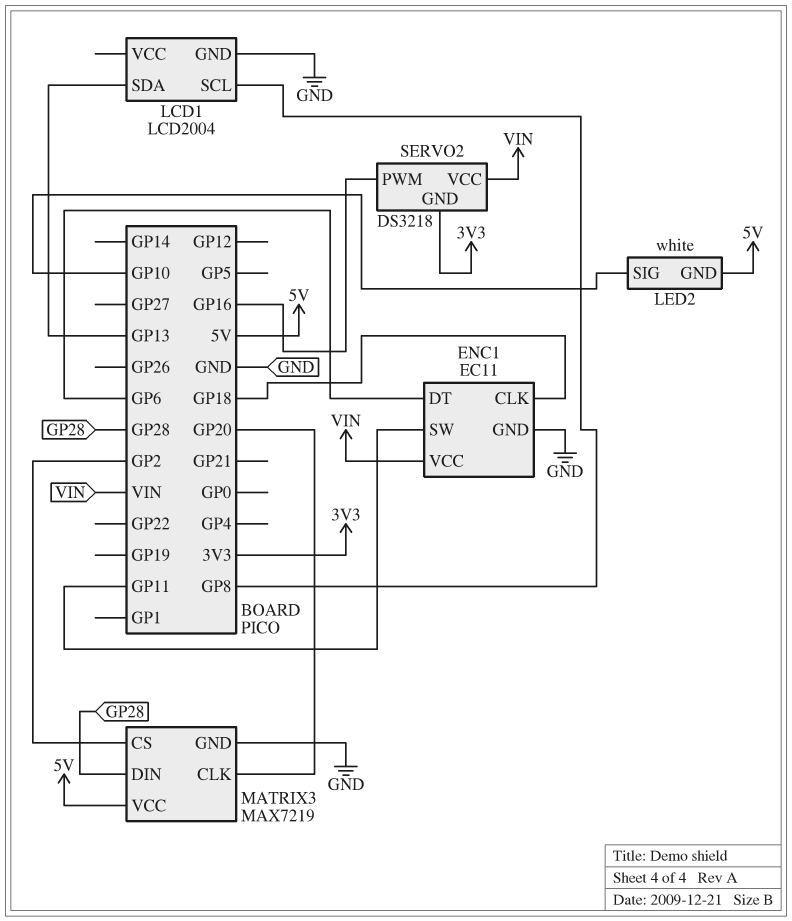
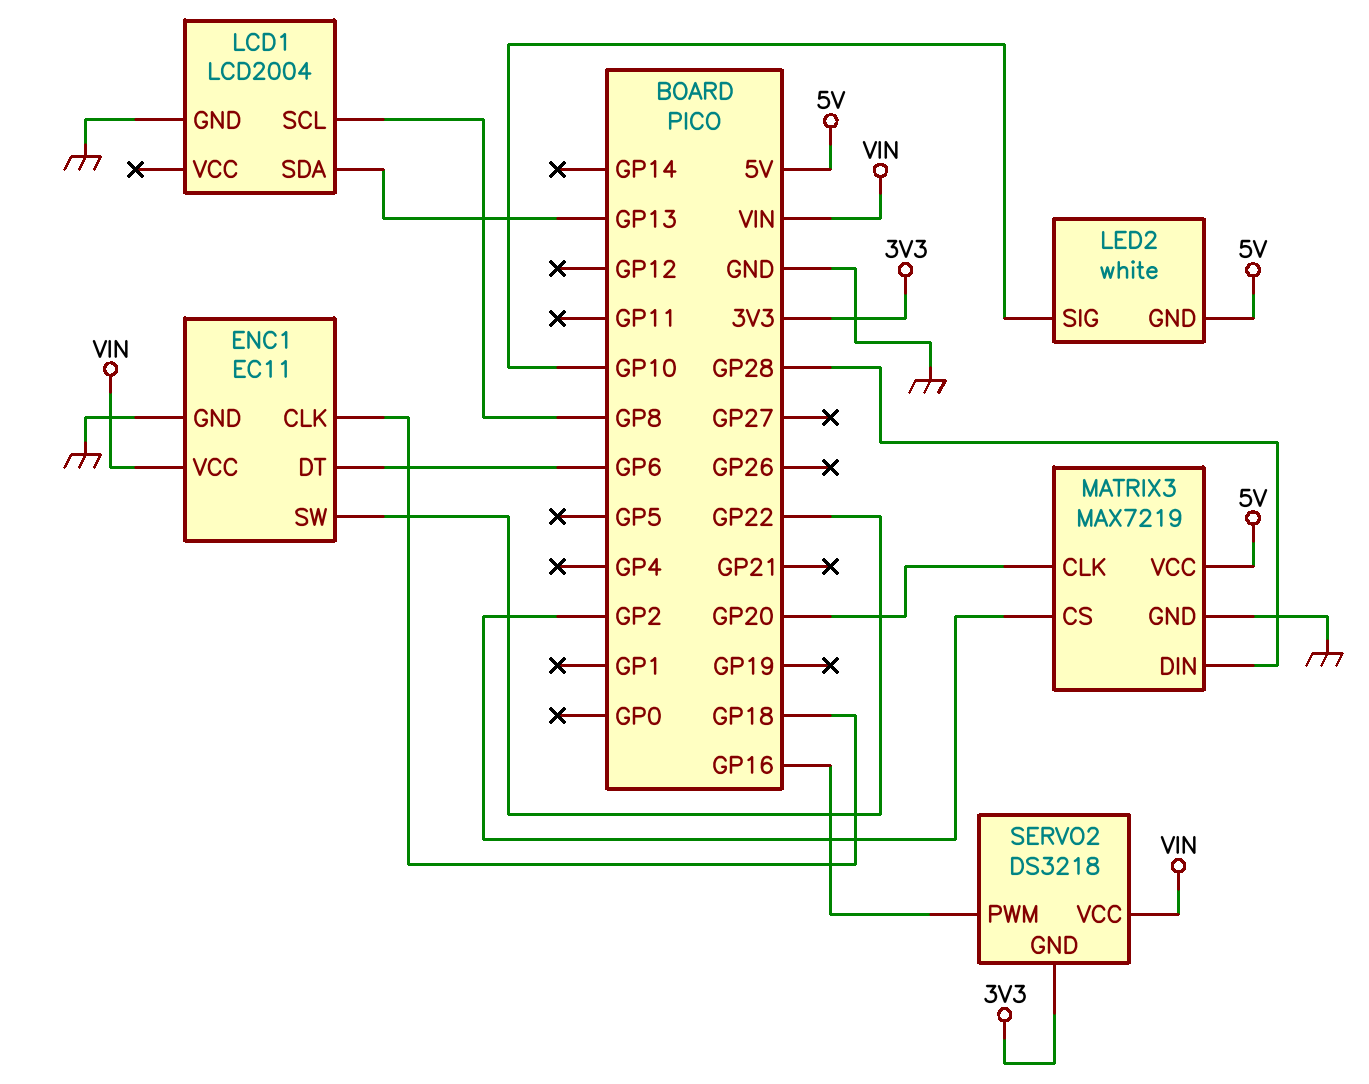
ENC1 pin SW: GP11 -> GP22

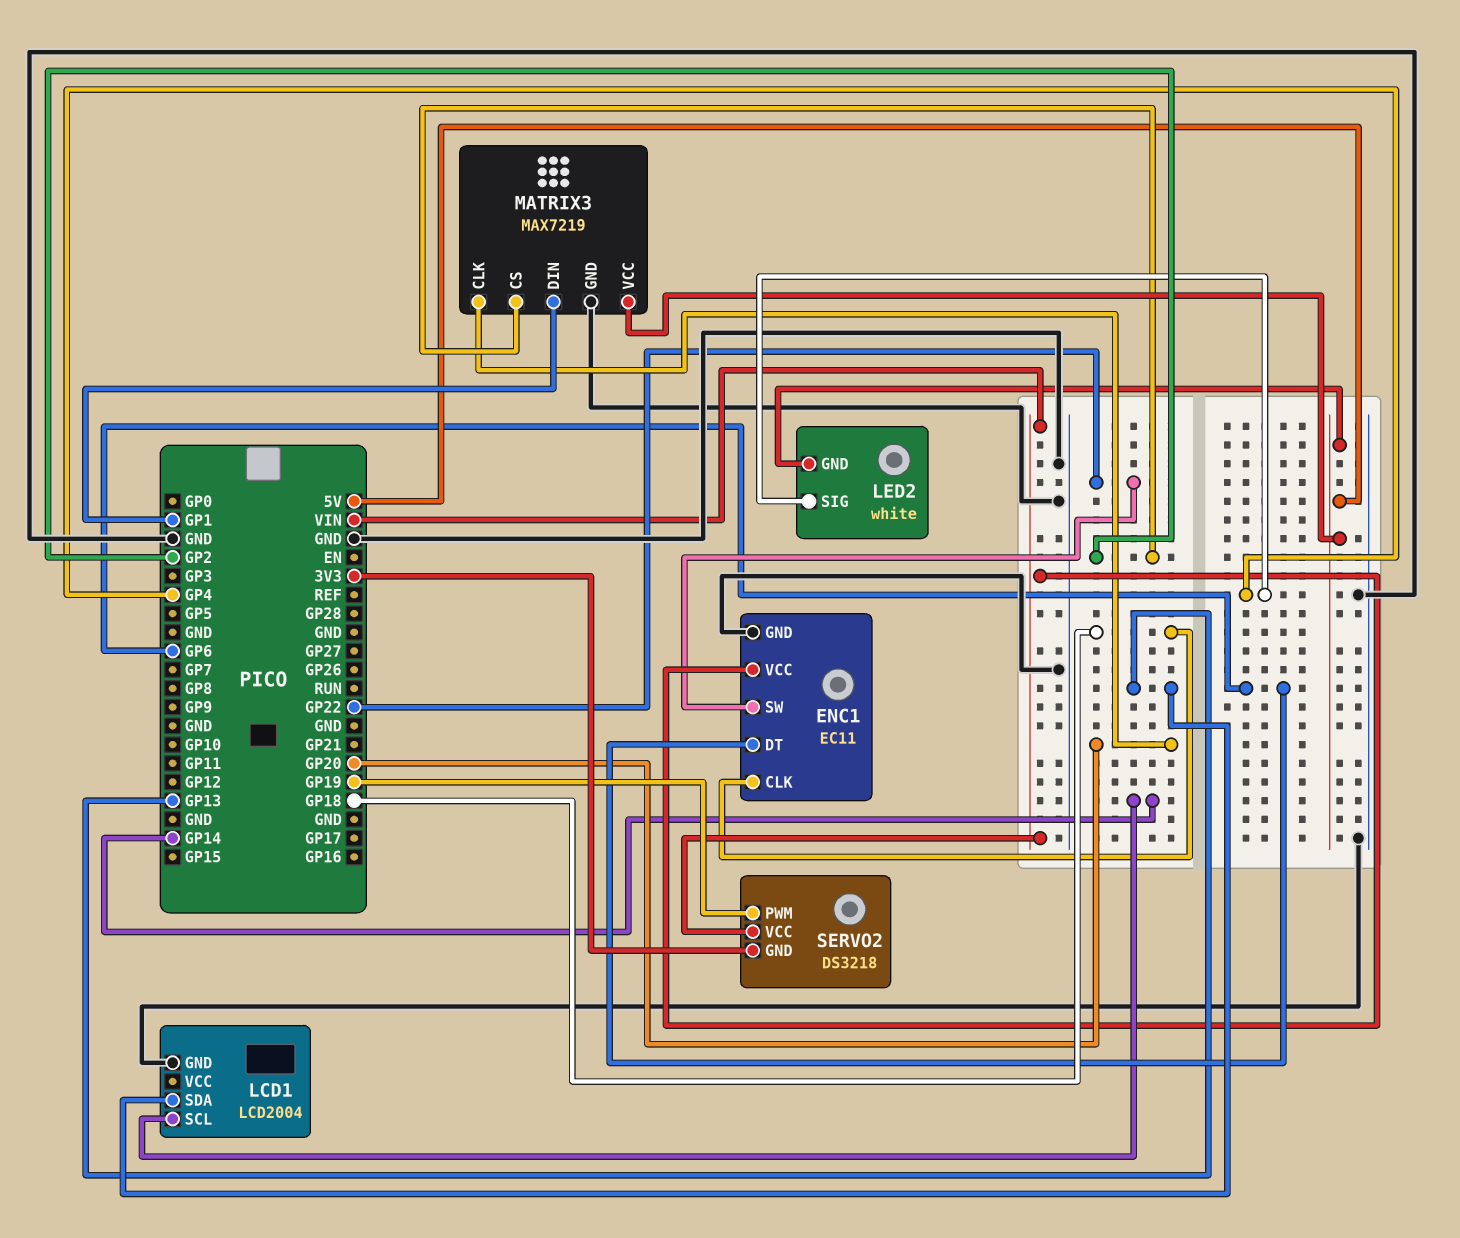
LCD1 pin SCL: GP8 -> GP14
LED2 pin SIG: GP10 -> GP4
MATRIX3 pin DIN: GP28 -> GP1
SERVO2 pin PWM: GP16 -> GP19

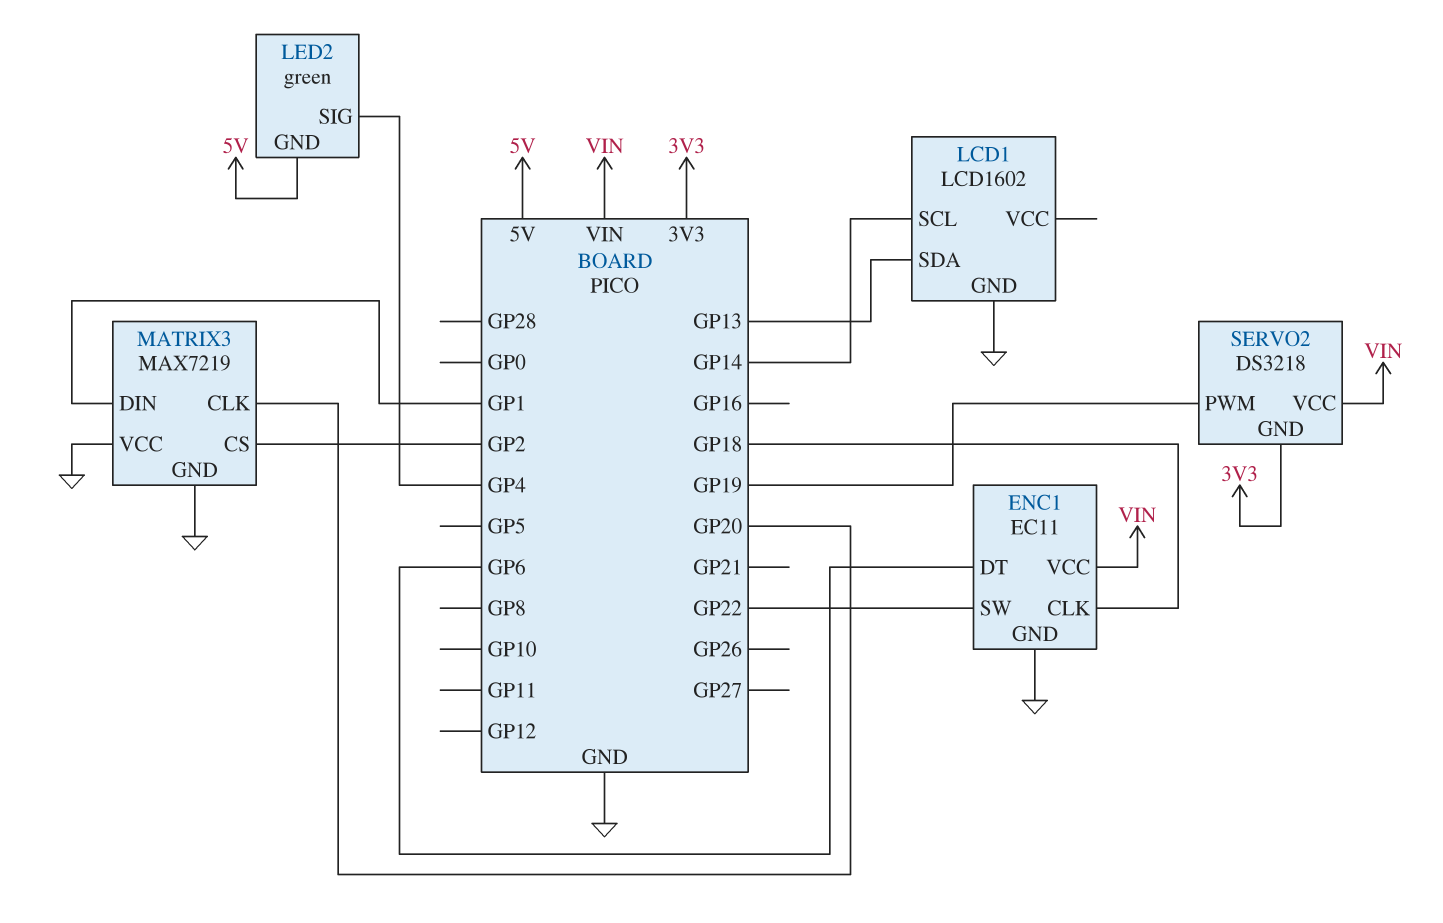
LCD1: LCD2004 -> LCD1602
LED2: white -> green
MATRIX3 pin VCC: 5V -> GND

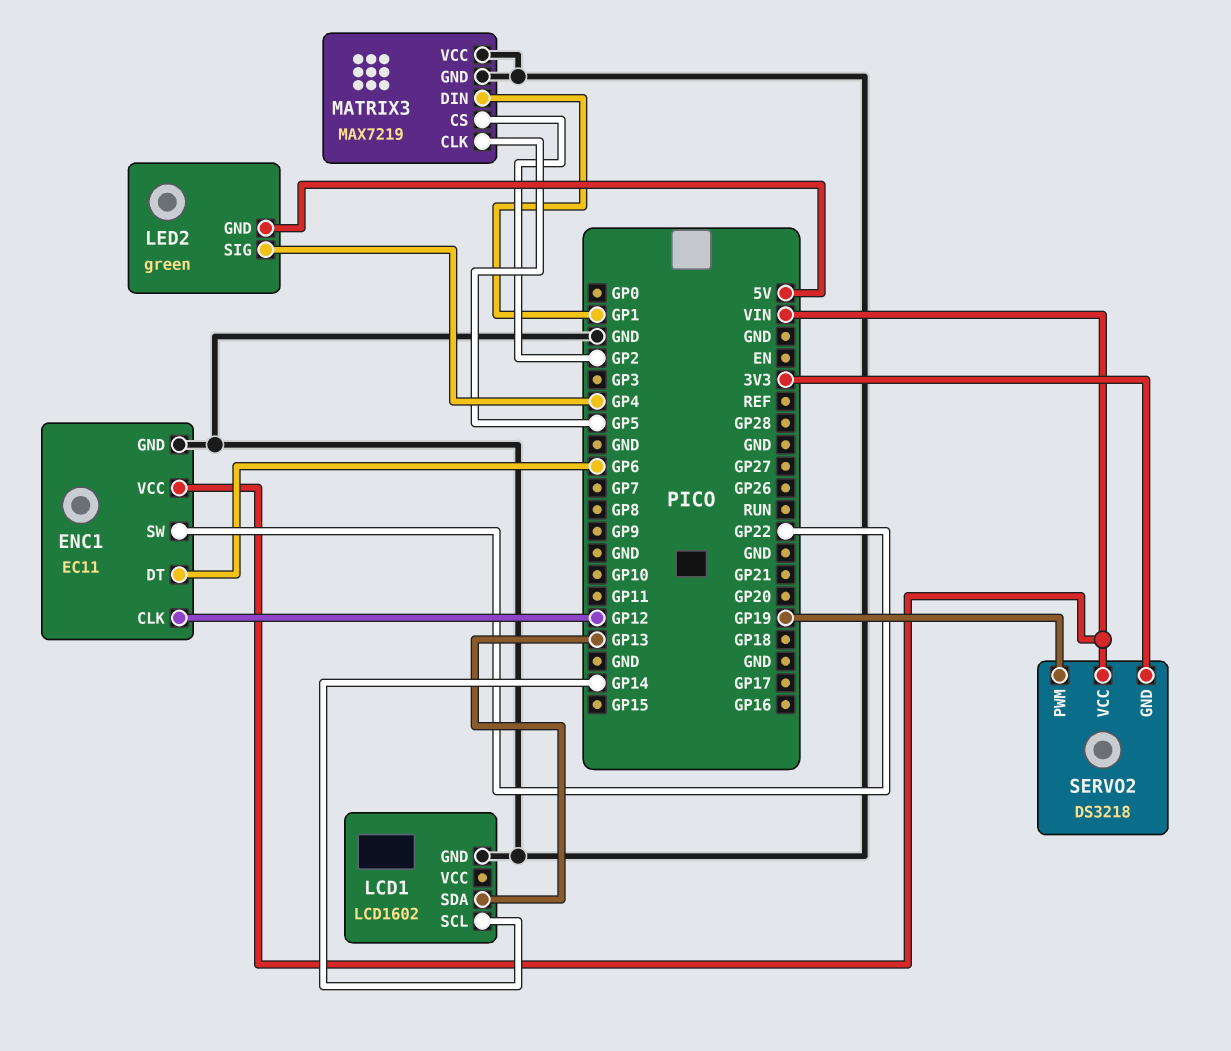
ENC1 pin CLK: GP18 -> GP12
MATRIX3 pin CLK: GP20 -> GP5

